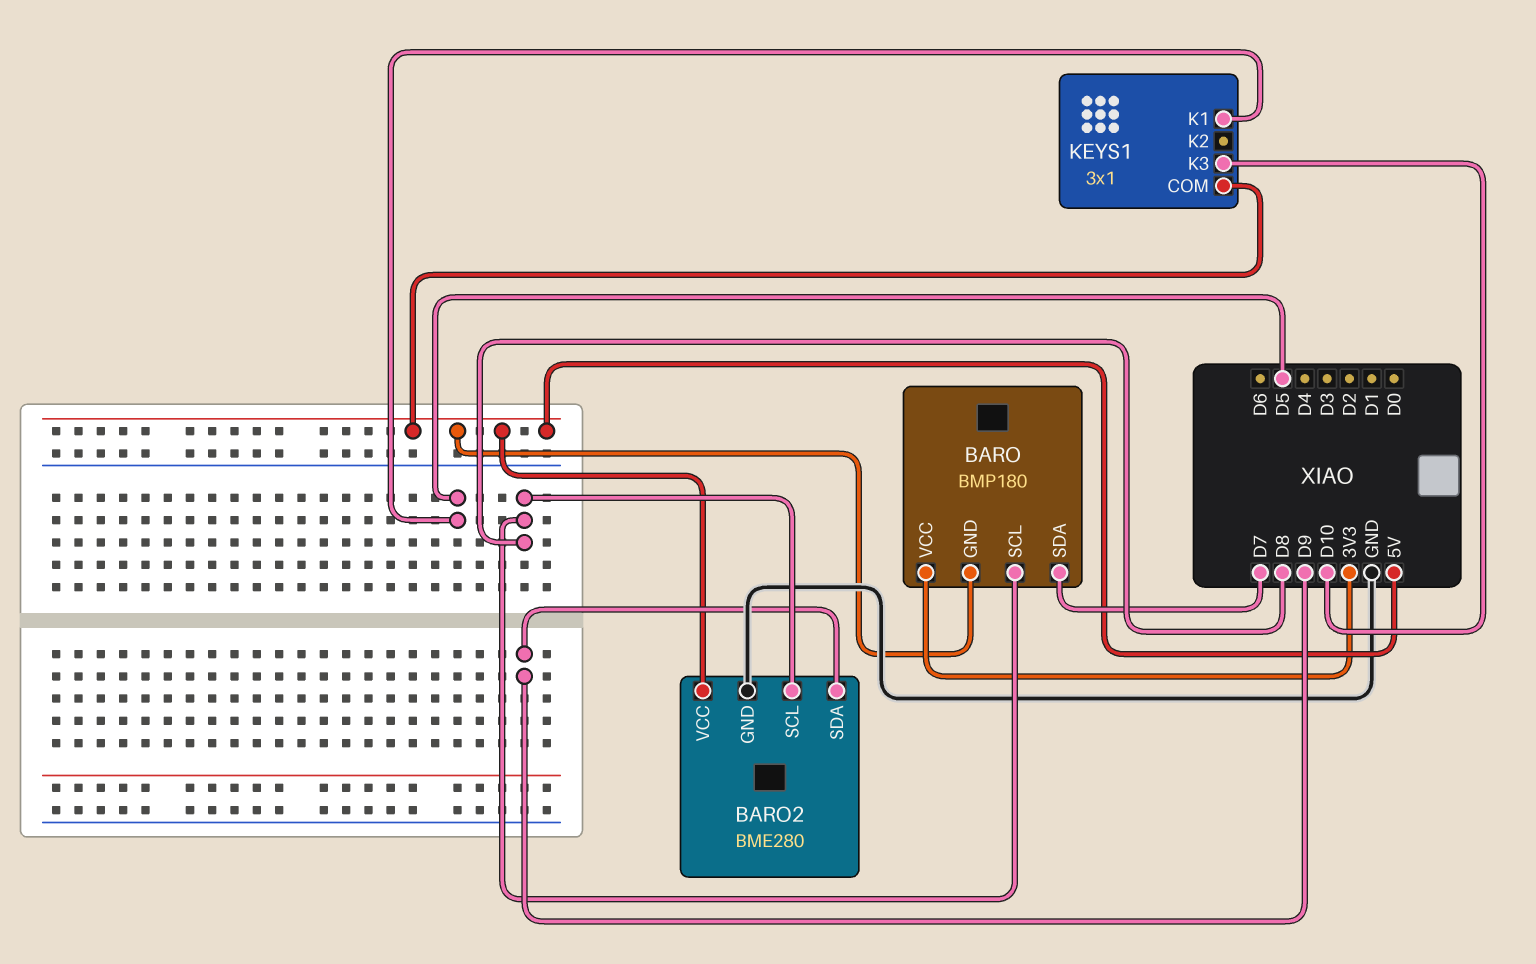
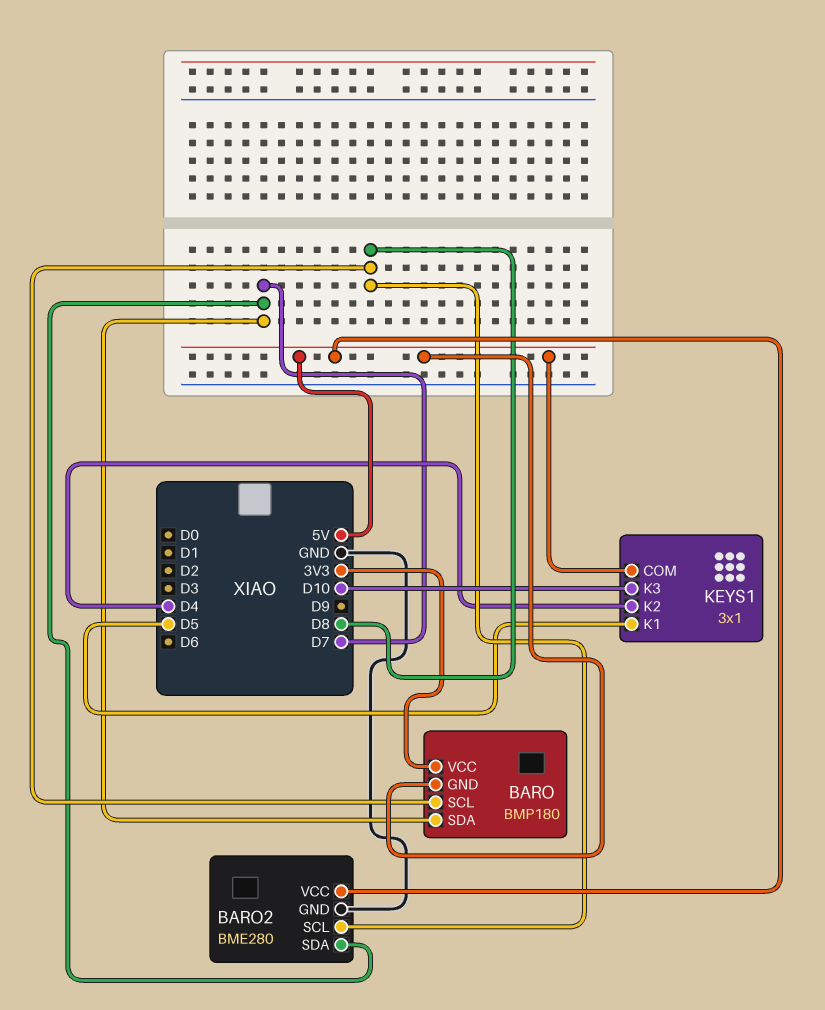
BARO2 pin SDA: D9 -> D7
KEYS1 pin K2: none -> D4

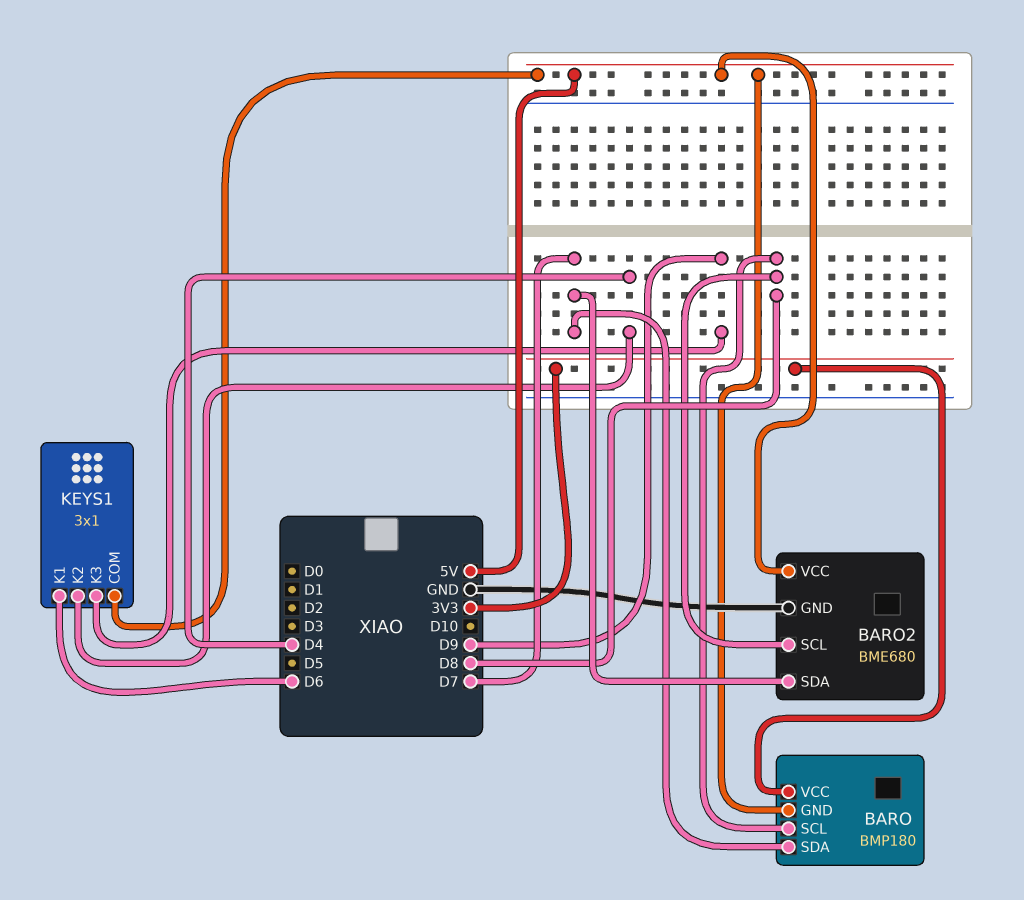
BARO2: BME280 -> BME680
KEYS1 pin K1: D5 -> D6
KEYS1 pin K3: D10 -> D9

